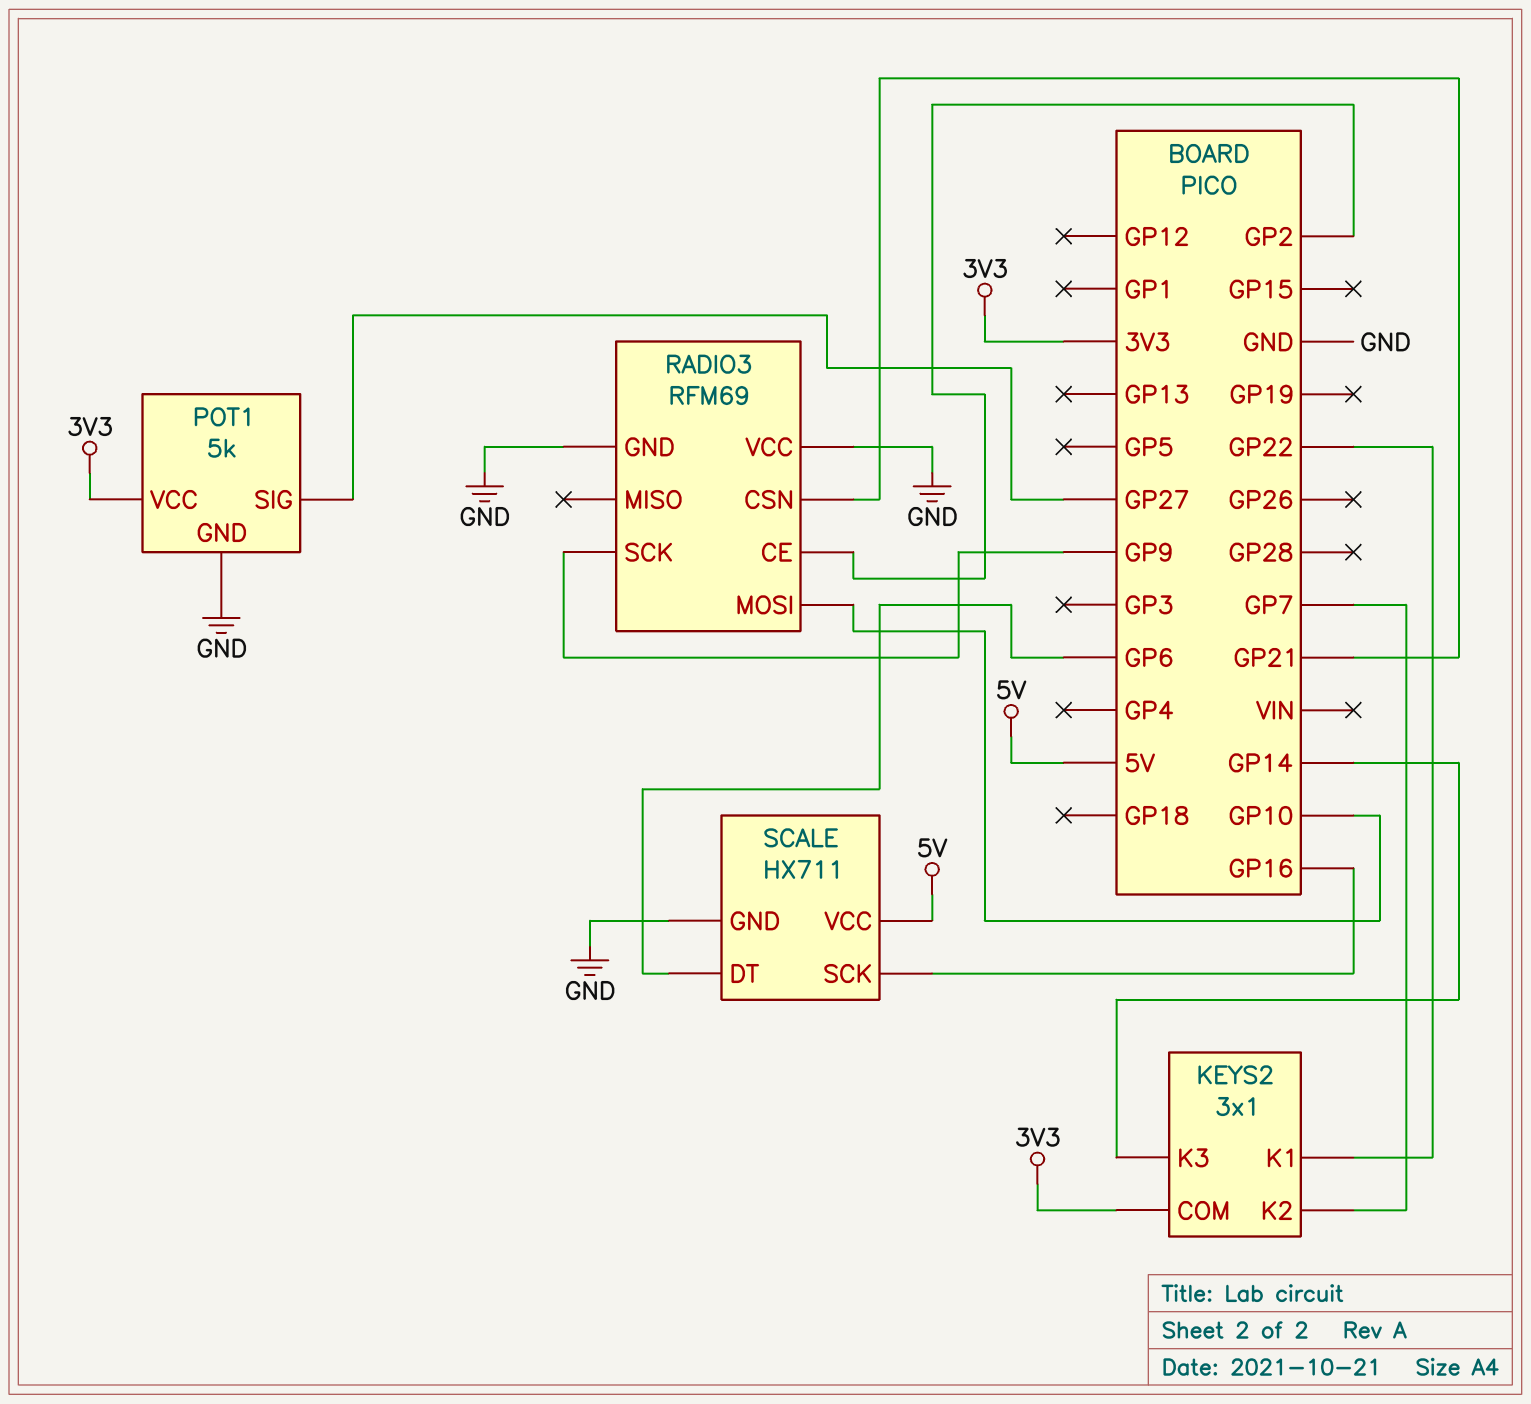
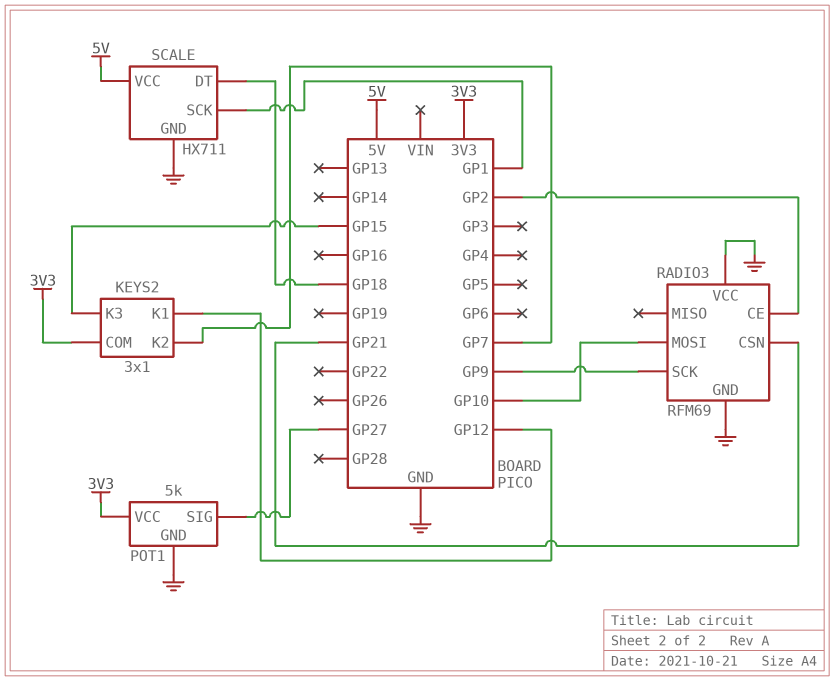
KEYS2 pin K1: GP22 -> GP12
KEYS2 pin K3: GP14 -> GP15
SCALE pin DT: GP6 -> GP18
SCALE pin SCK: GP16 -> GP1

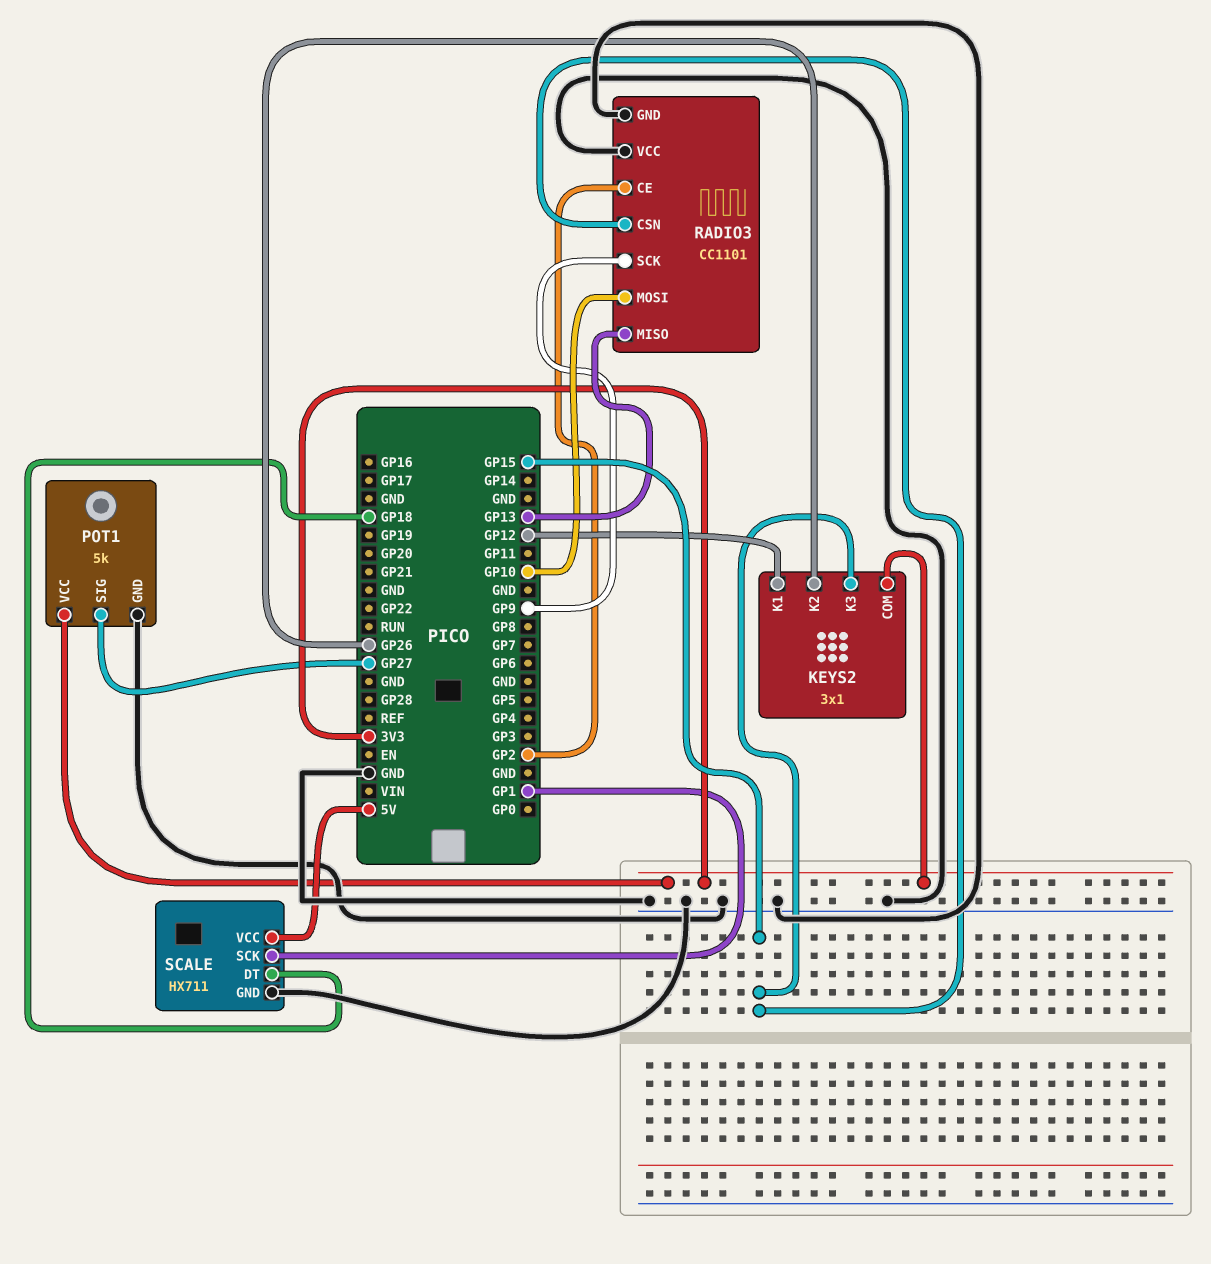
KEYS2 pin K2: GP7 -> GP26
RADIO3: RFM69 -> CC1101
RADIO3 pin CSN: GP21 -> GP15
RADIO3 pin MISO: none -> GP13

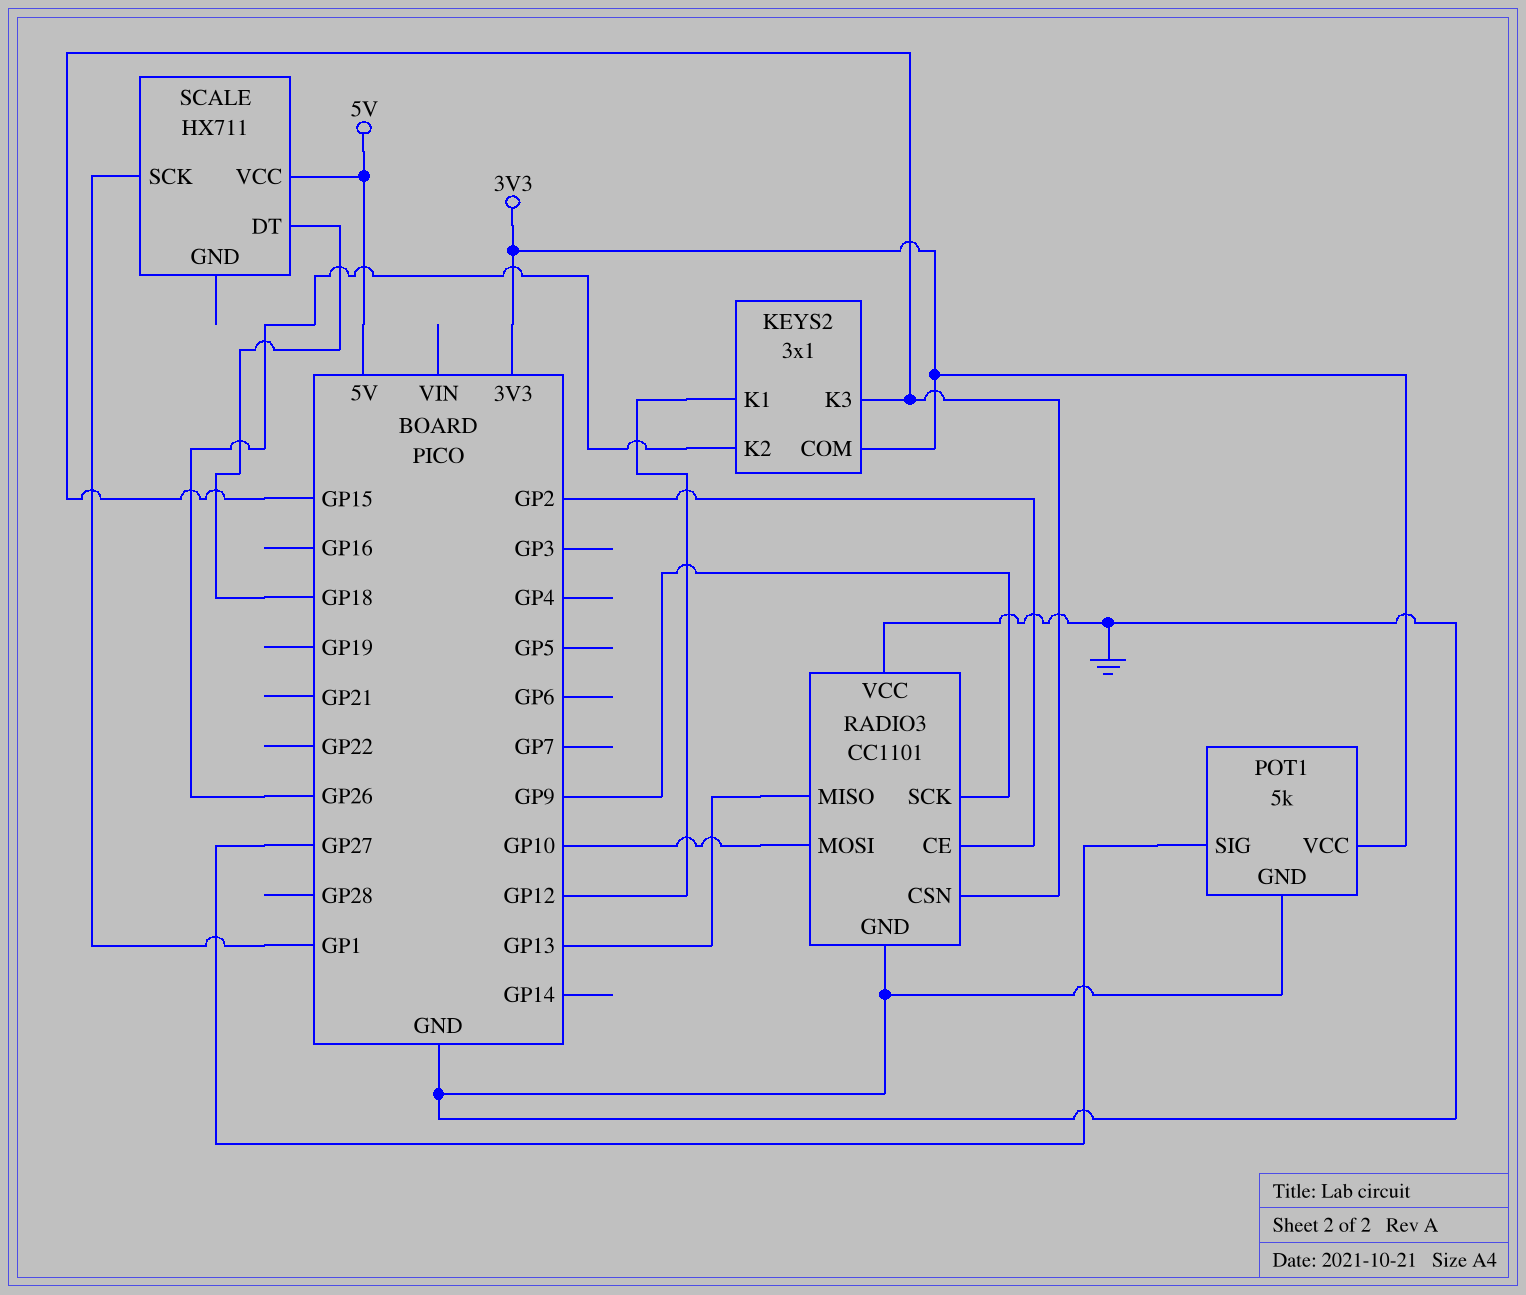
SCALE pin GND: GND -> none

